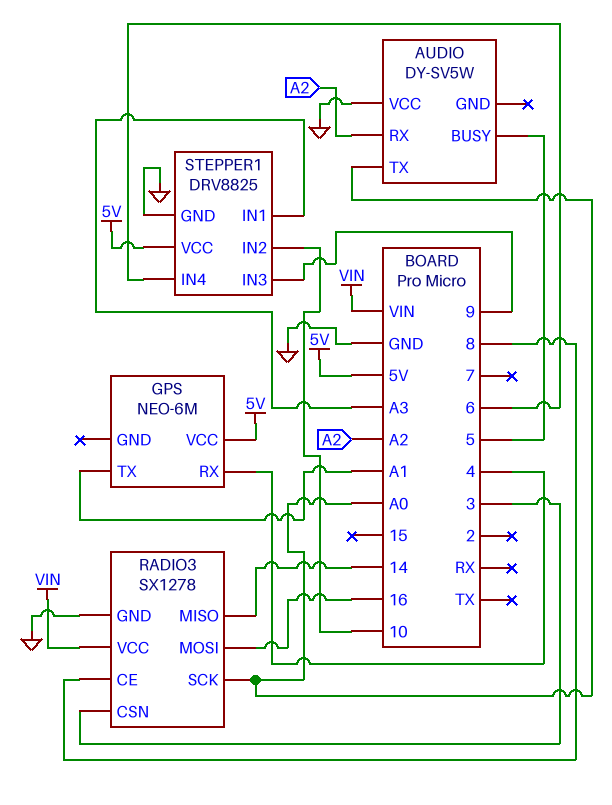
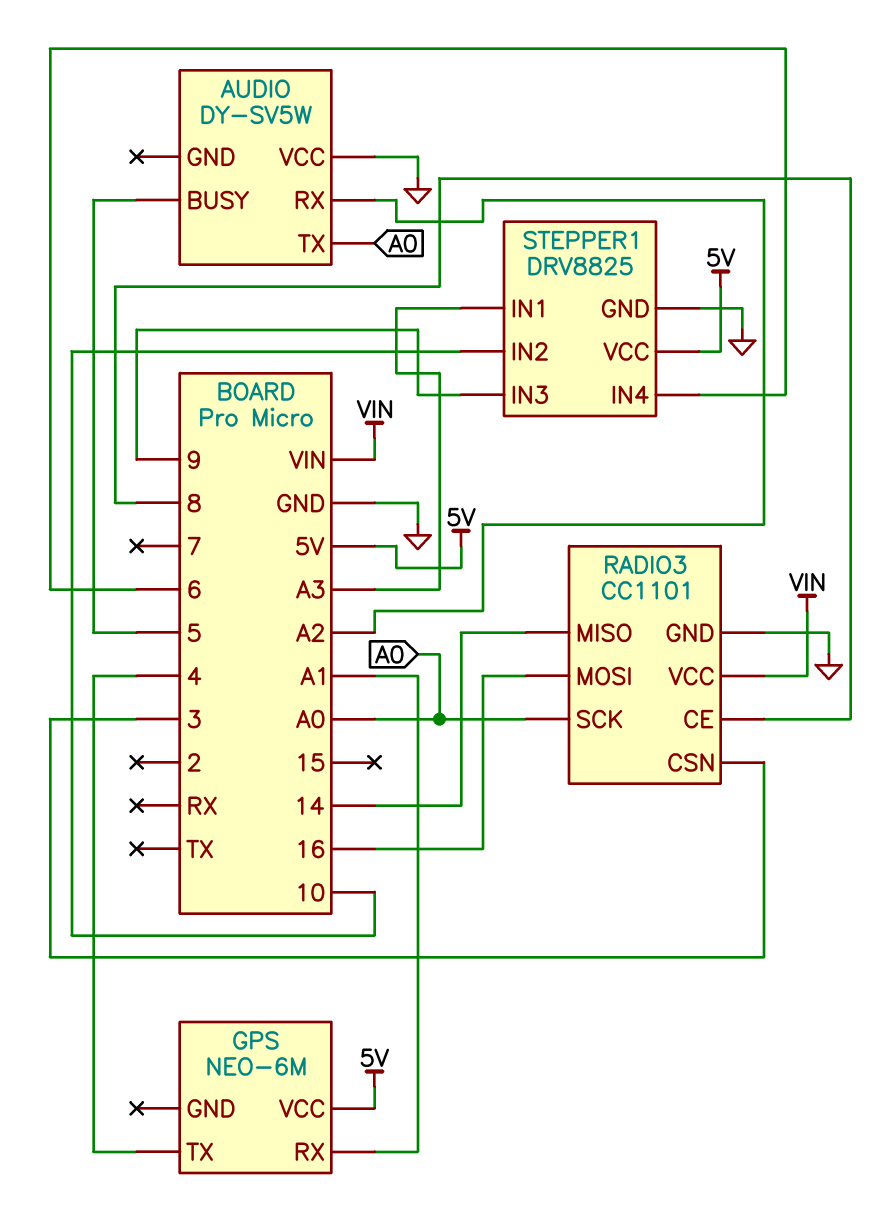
GPS pin RX: 4 -> A1
GPS pin TX: A1 -> 4
RADIO3: SX1278 -> CC1101

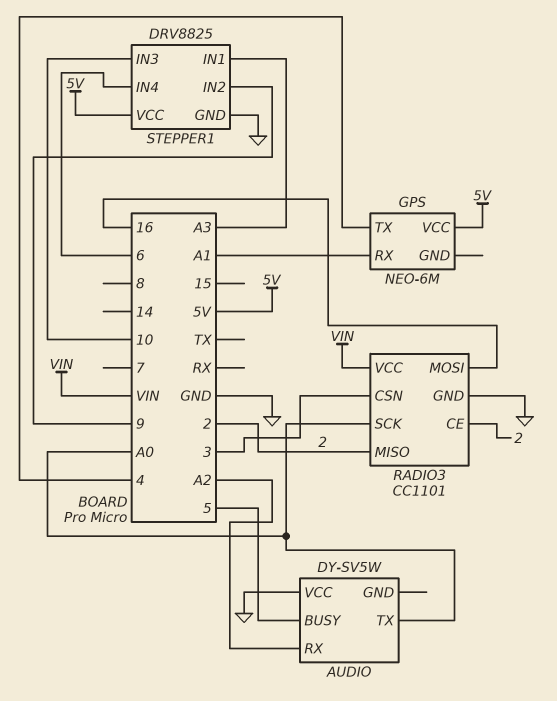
RADIO3 pin CE: 8 -> 2
RADIO3 pin MISO: 14 -> 2
STEPPER1 pin IN2: 10 -> 9
STEPPER1 pin IN3: 9 -> 10

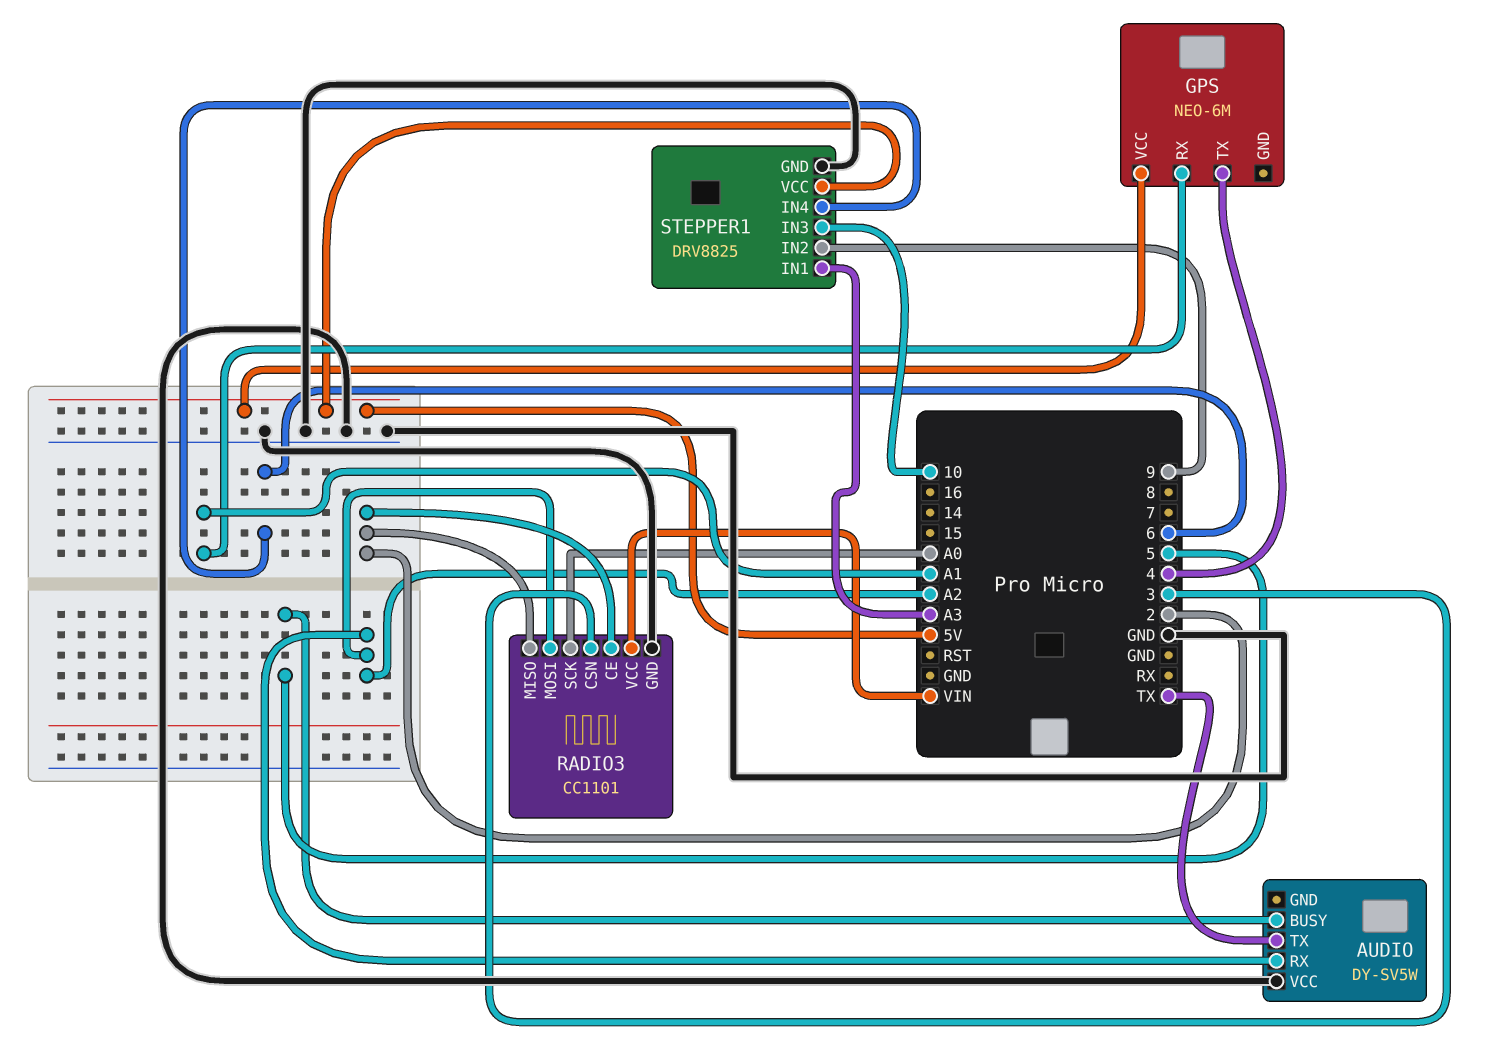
AUDIO pin TX: A0 -> TX
RADIO3 pin MOSI: 16 -> A2

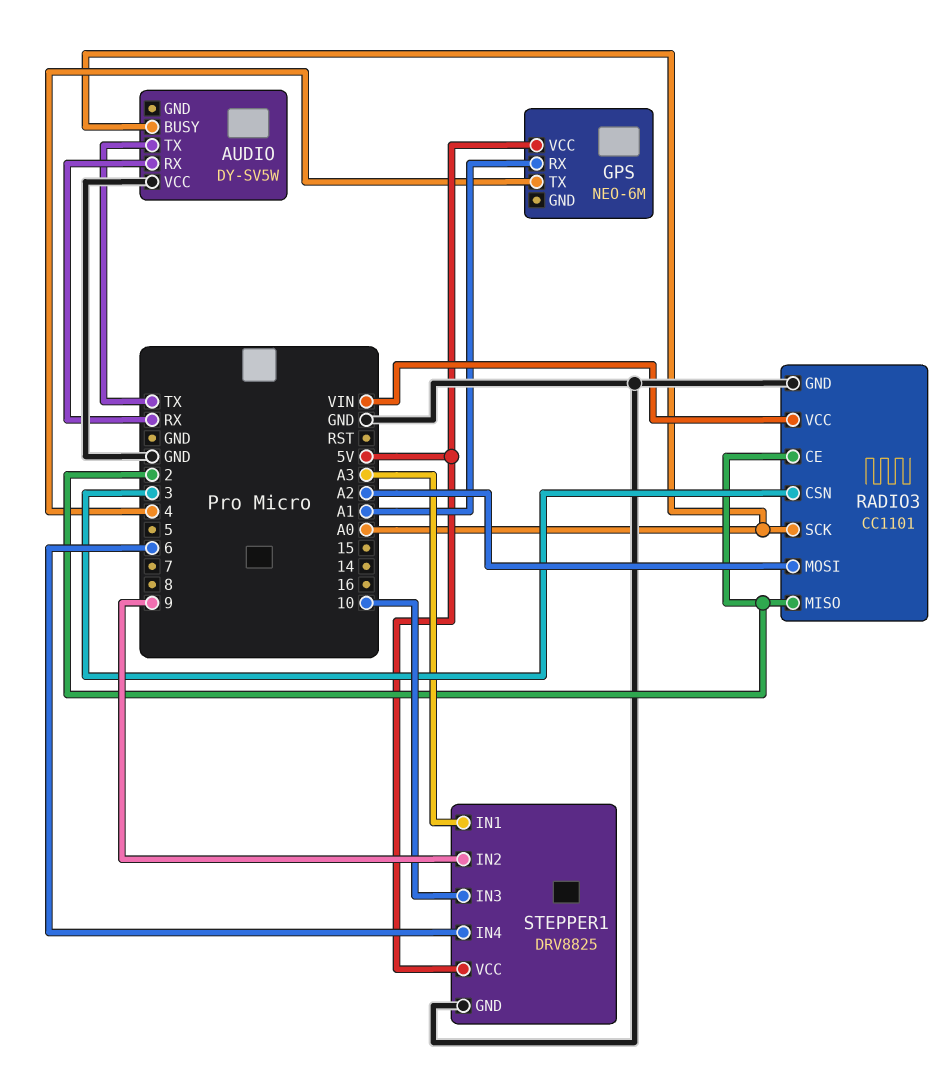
AUDIO pin BUSY: 5 -> A0
AUDIO pin RX: A2 -> RX

